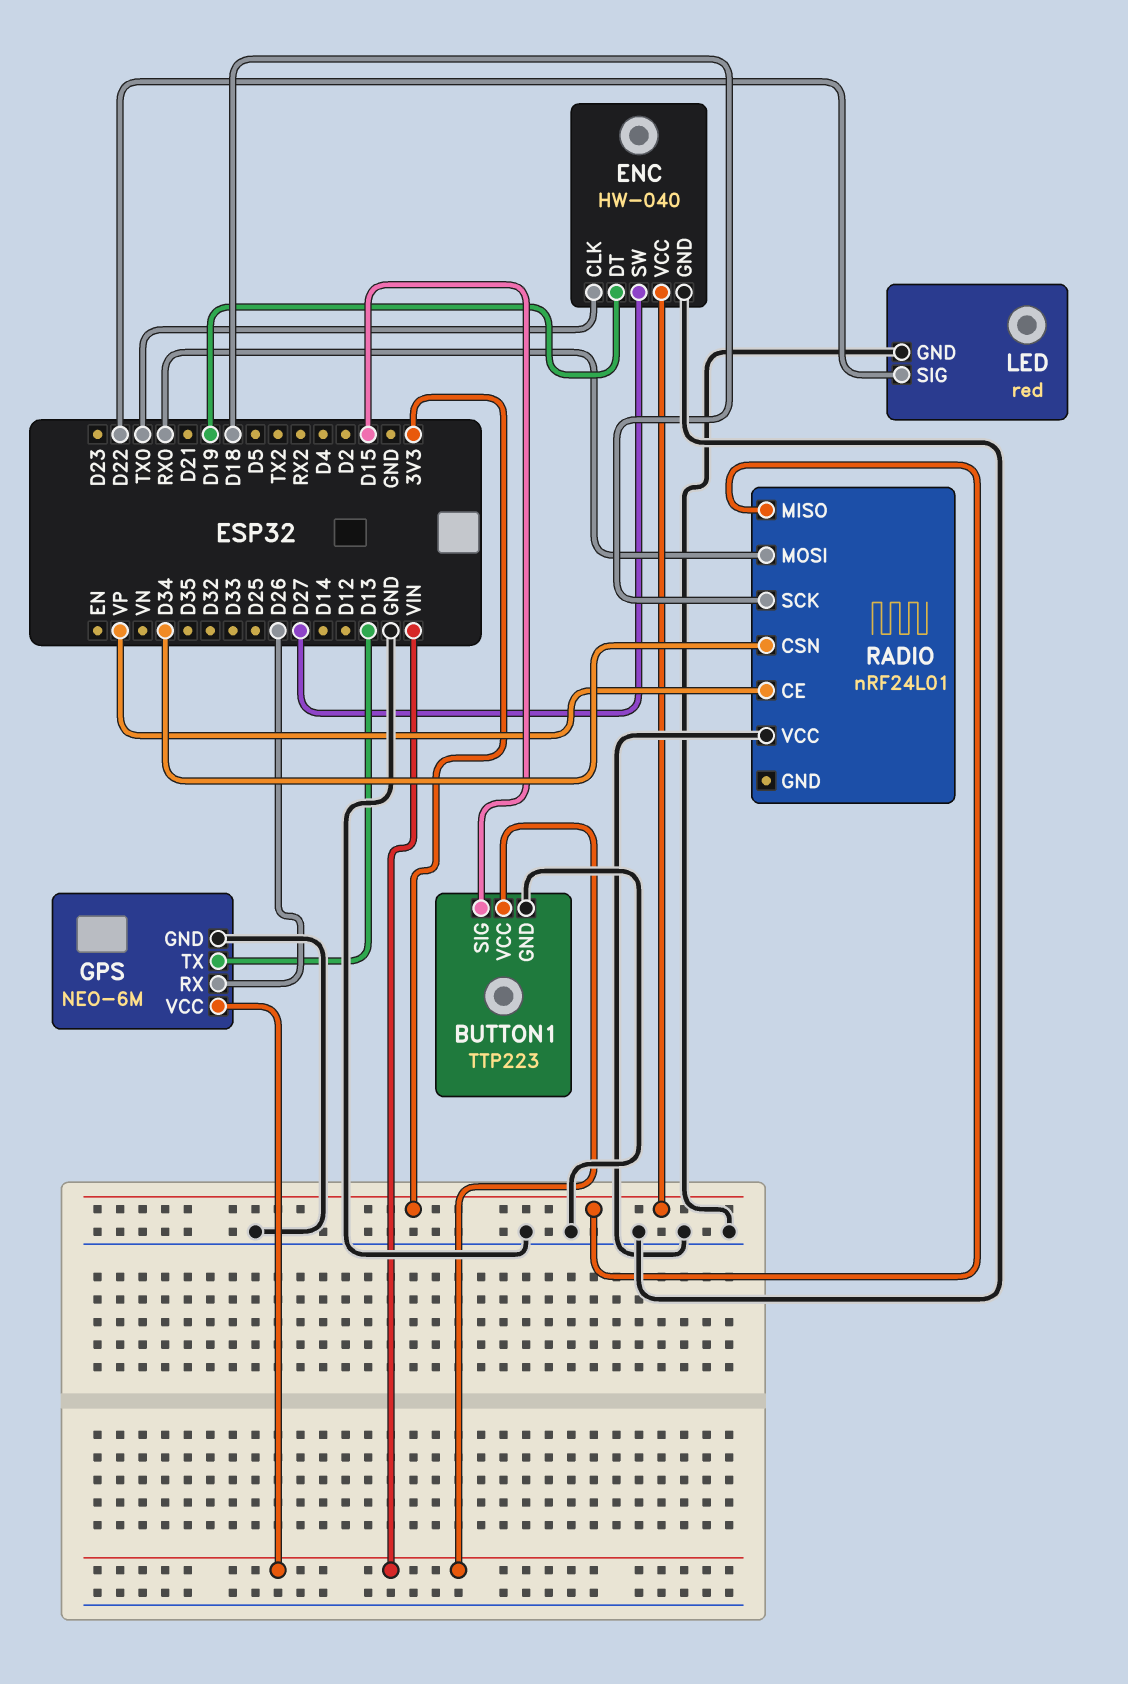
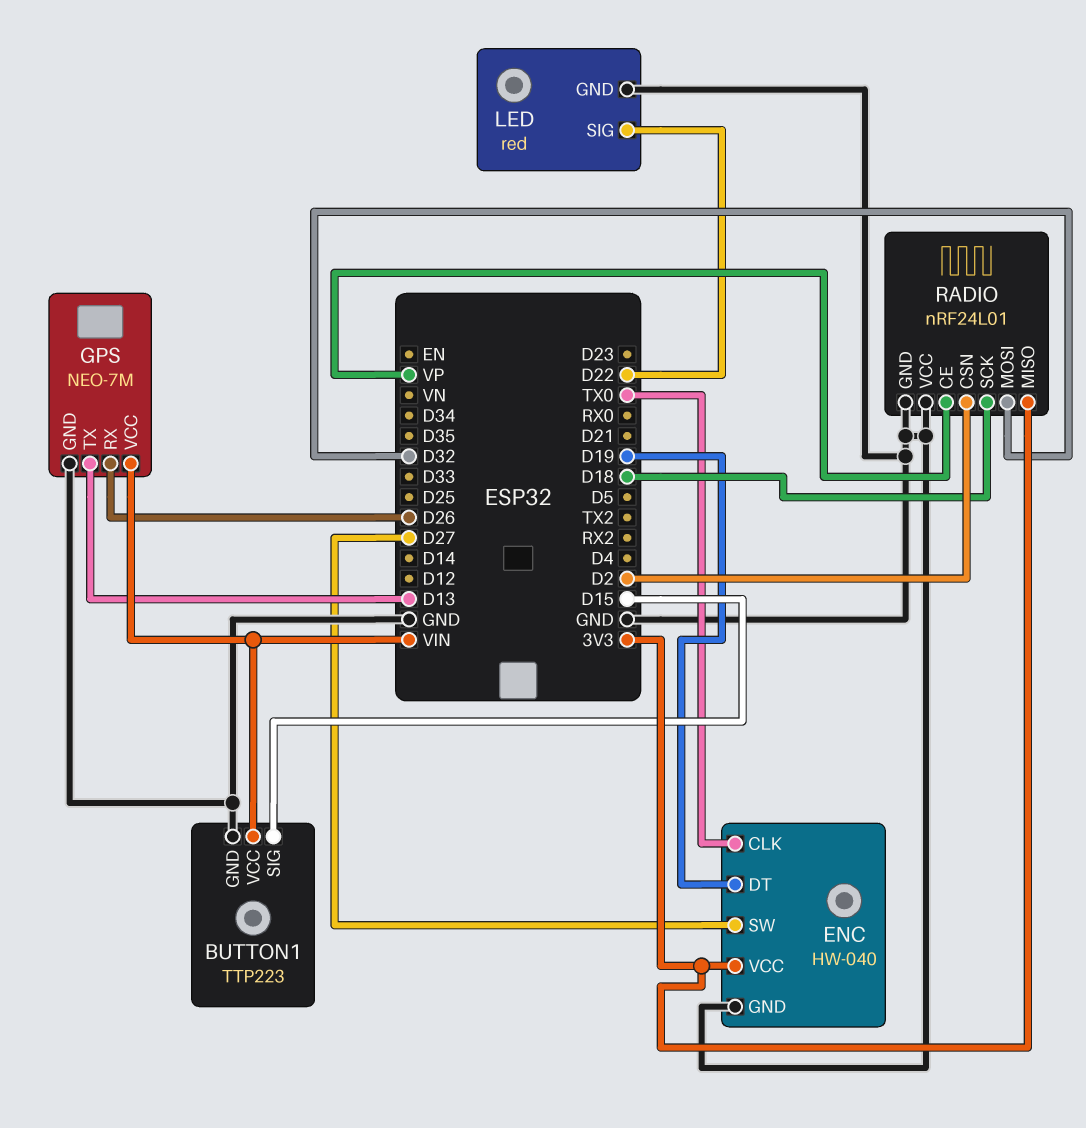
GPS: NEO-6M -> NEO-7M
RADIO pin CSN: D34 -> D2
RADIO pin GND: none -> GND
RADIO pin MOSI: RX0 -> D32

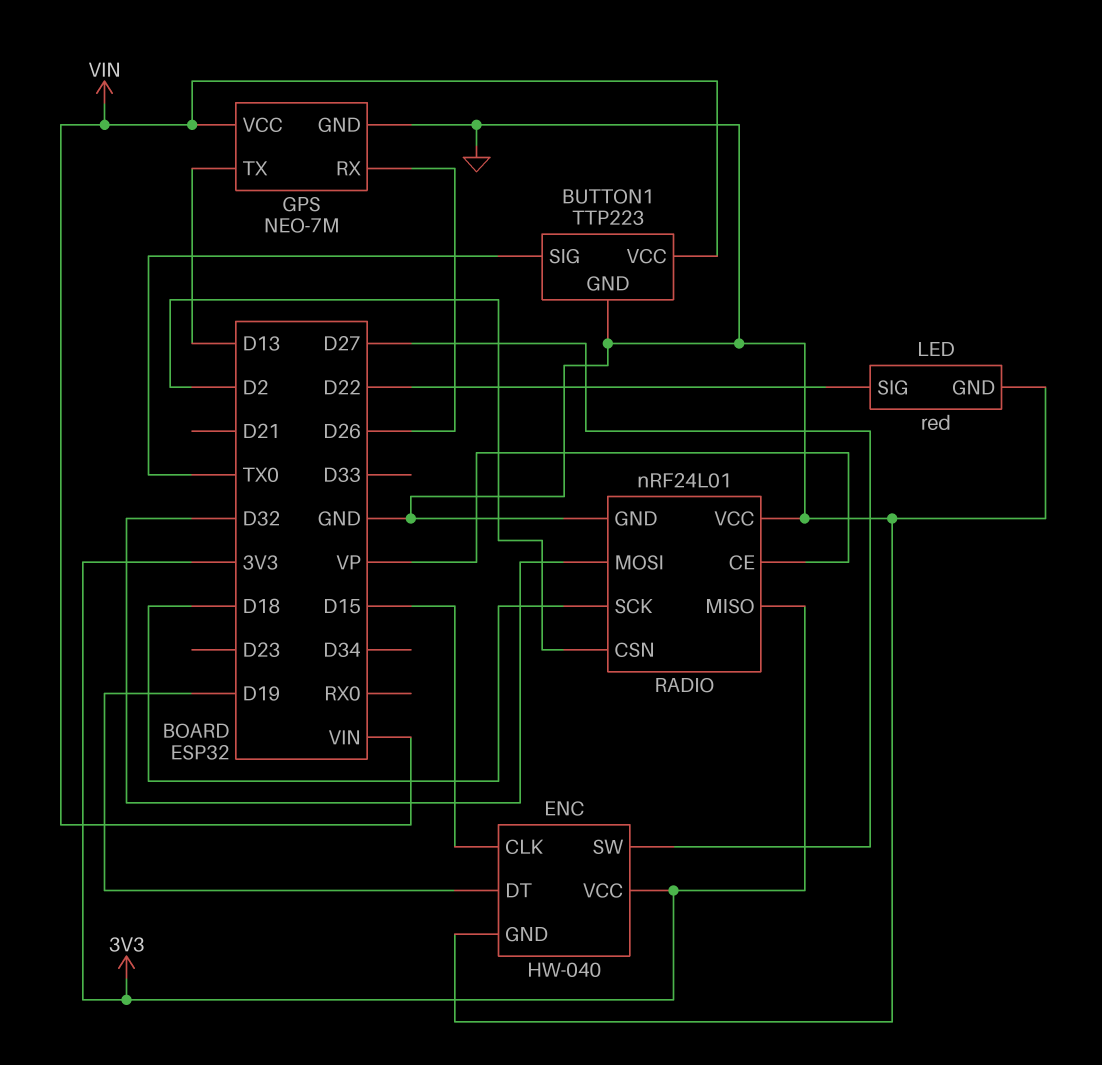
BUTTON1 pin SIG: D15 -> TX0
ENC pin CLK: TX0 -> D15

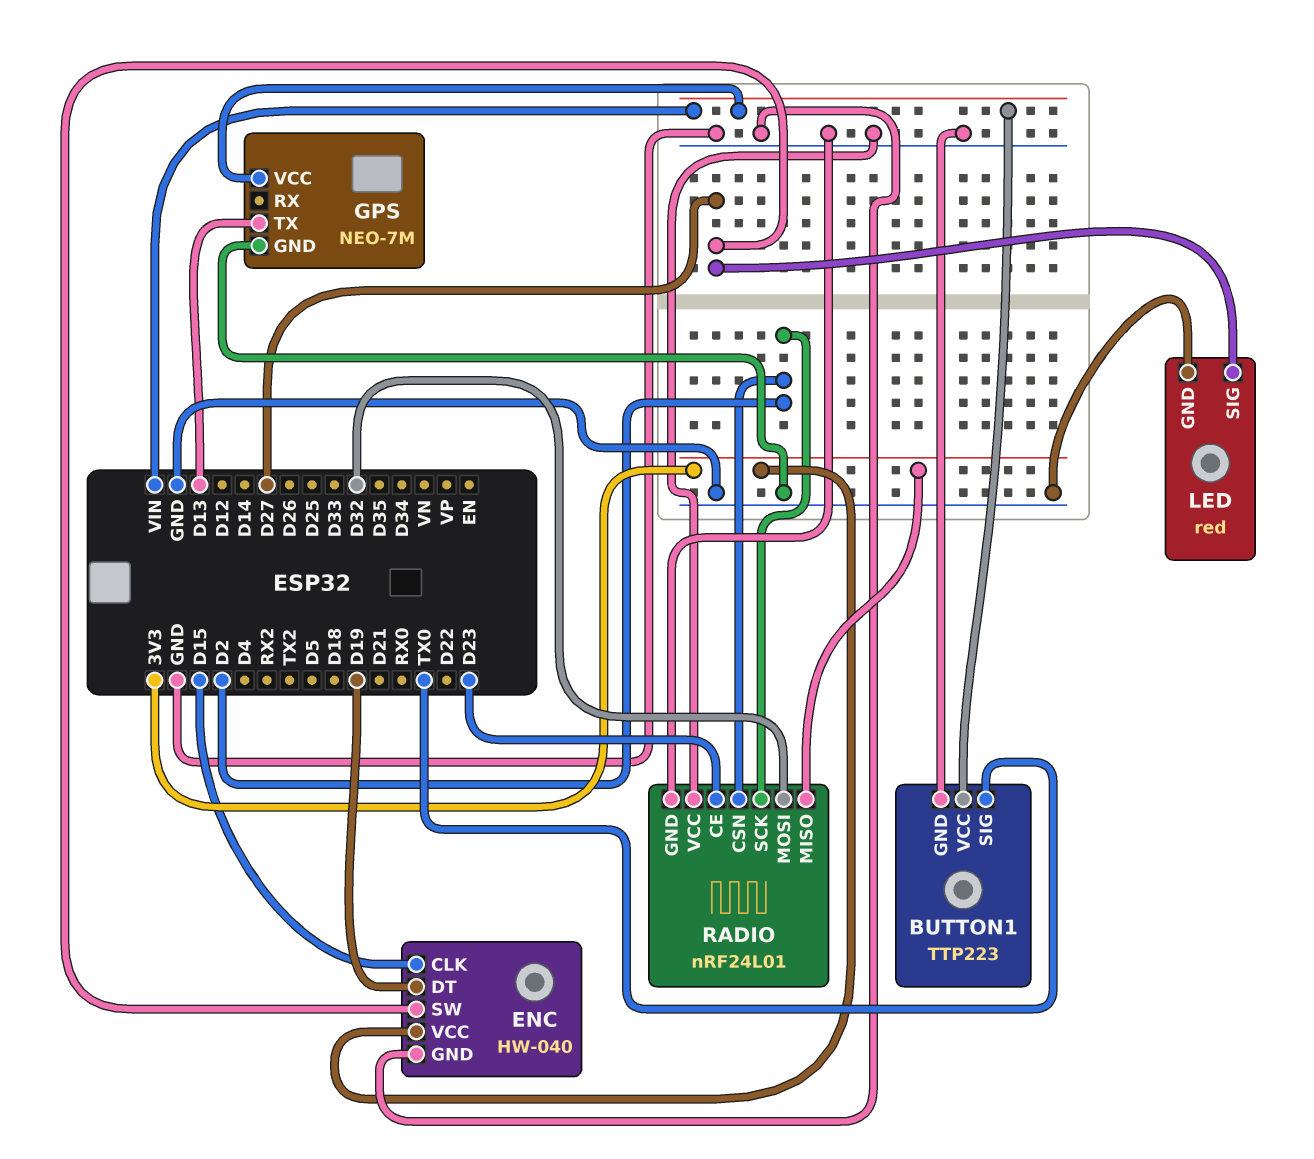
GPS pin RX: D26 -> none
LED pin SIG: D22 -> D27
RADIO pin CE: VP -> D23
RADIO pin SCK: D18 -> D2

